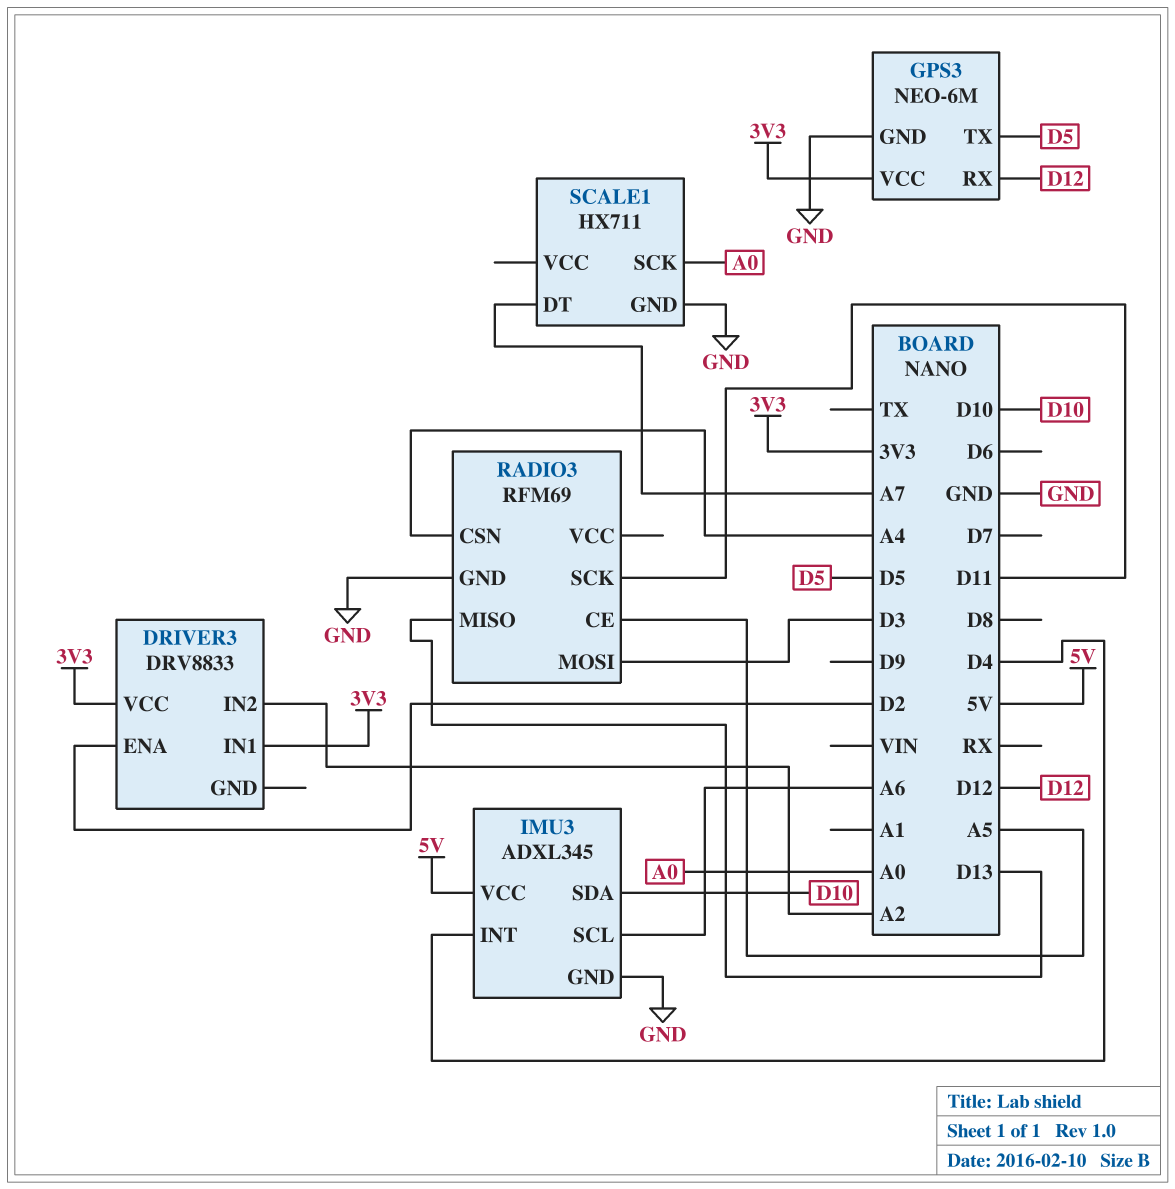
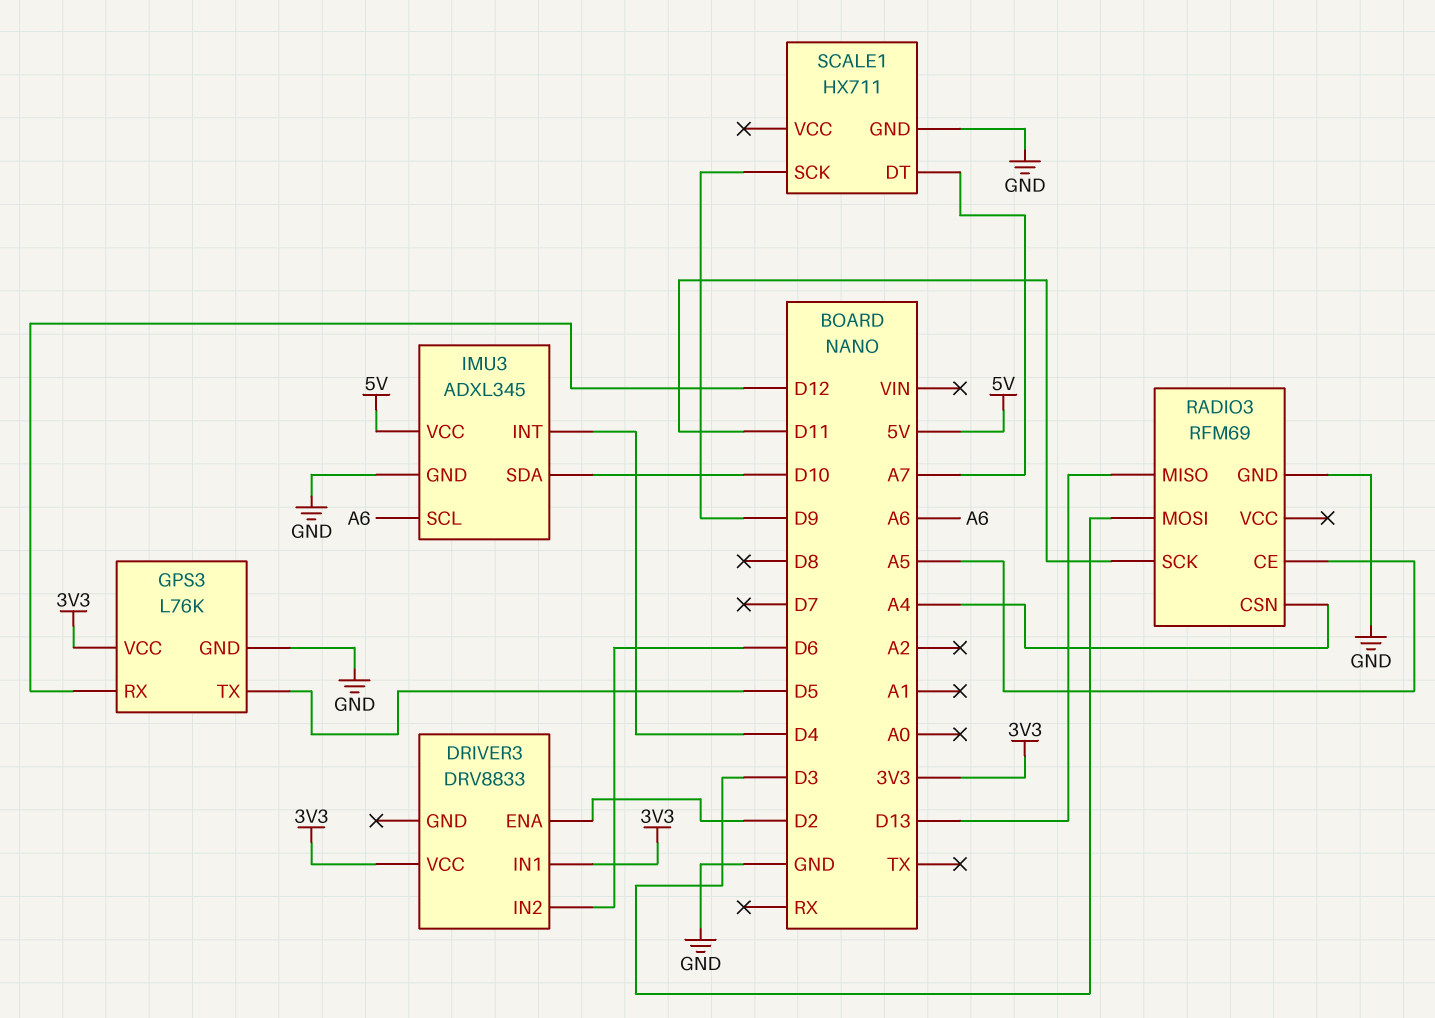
DRIVER3 pin IN2: A2 -> D6
GPS3: NEO-6M -> L76K
SCALE1 pin SCK: A0 -> D9

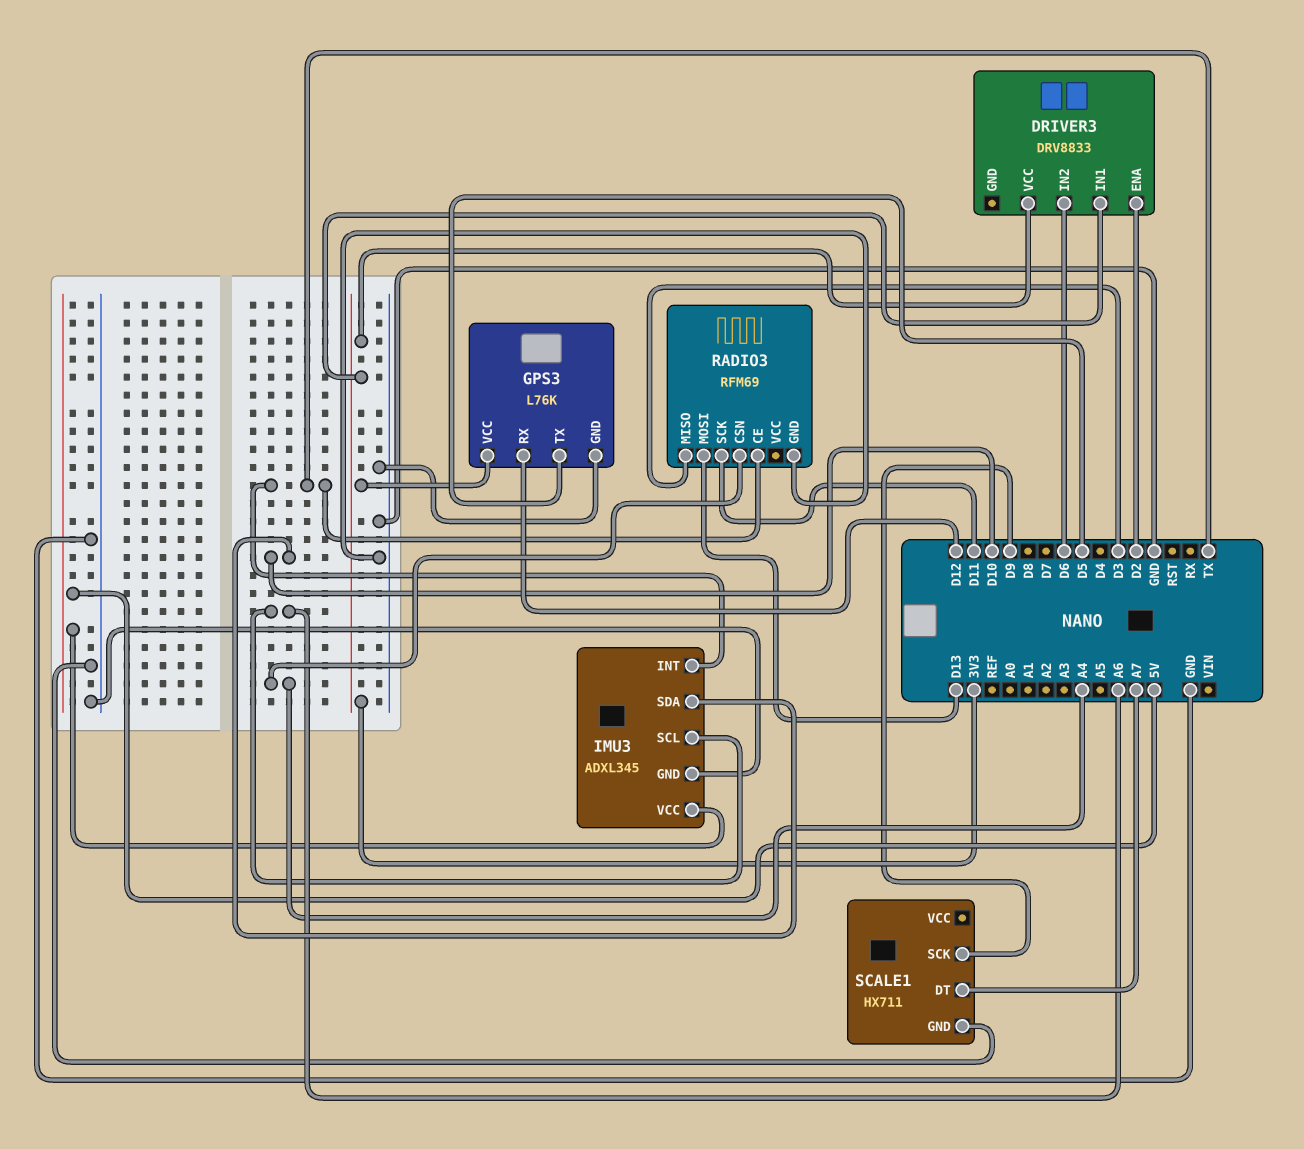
IMU3 pin INT: D4 -> TX
RADIO3 pin CE: A5 -> TX
RADIO3 pin MISO: D13 -> D3
RADIO3 pin MOSI: D3 -> D13

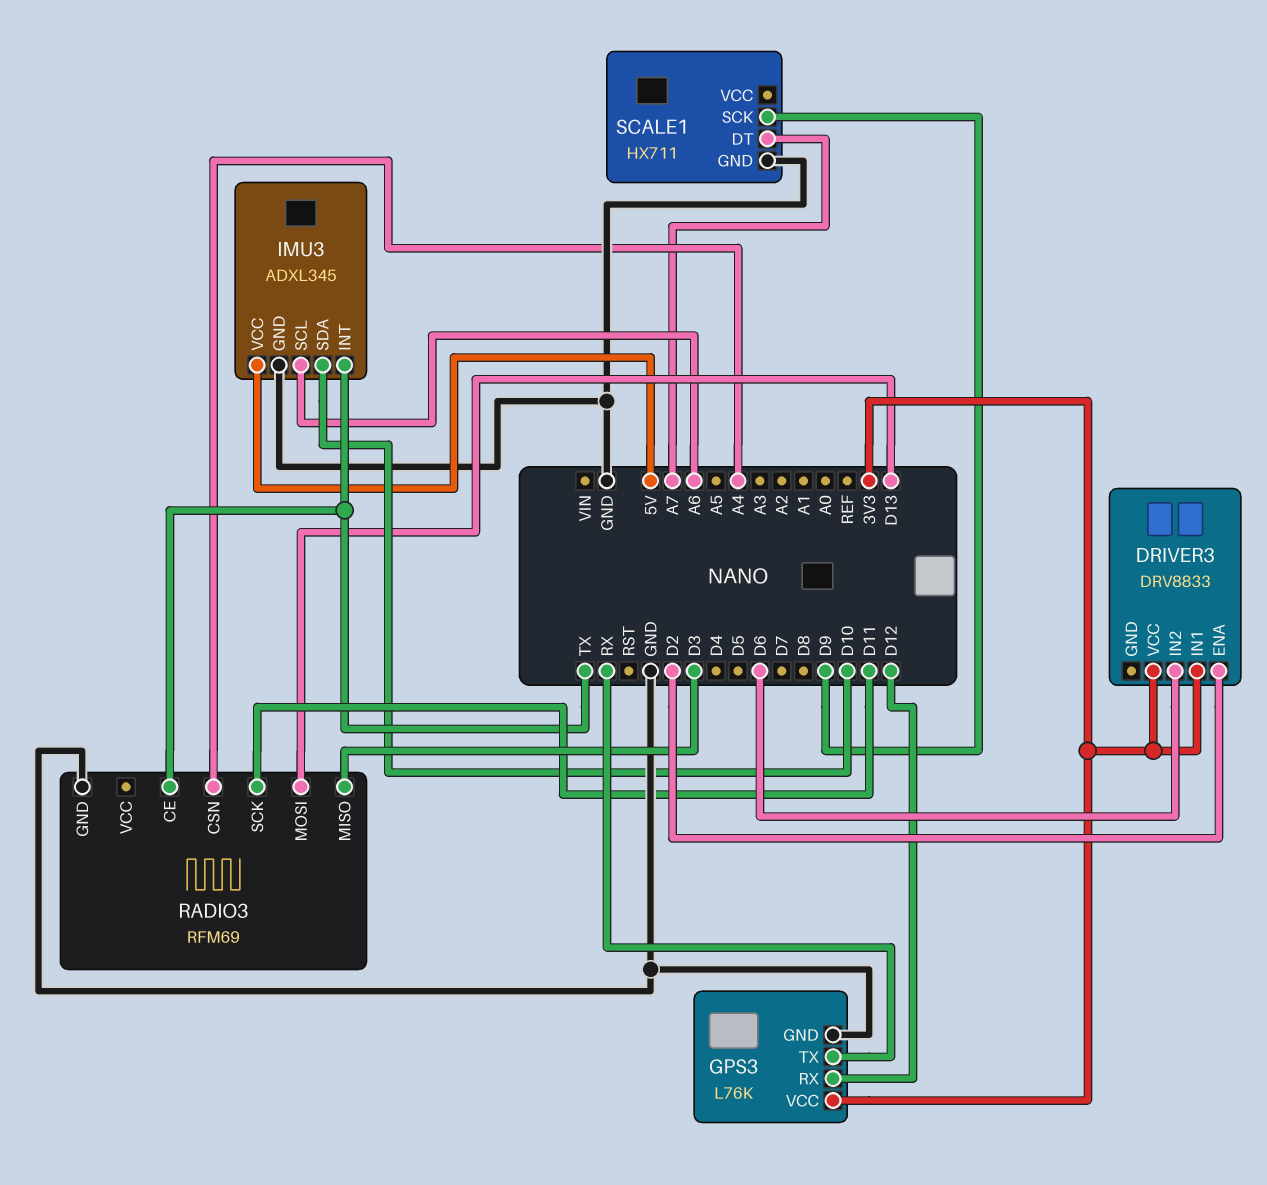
GPS3 pin TX: D5 -> RX

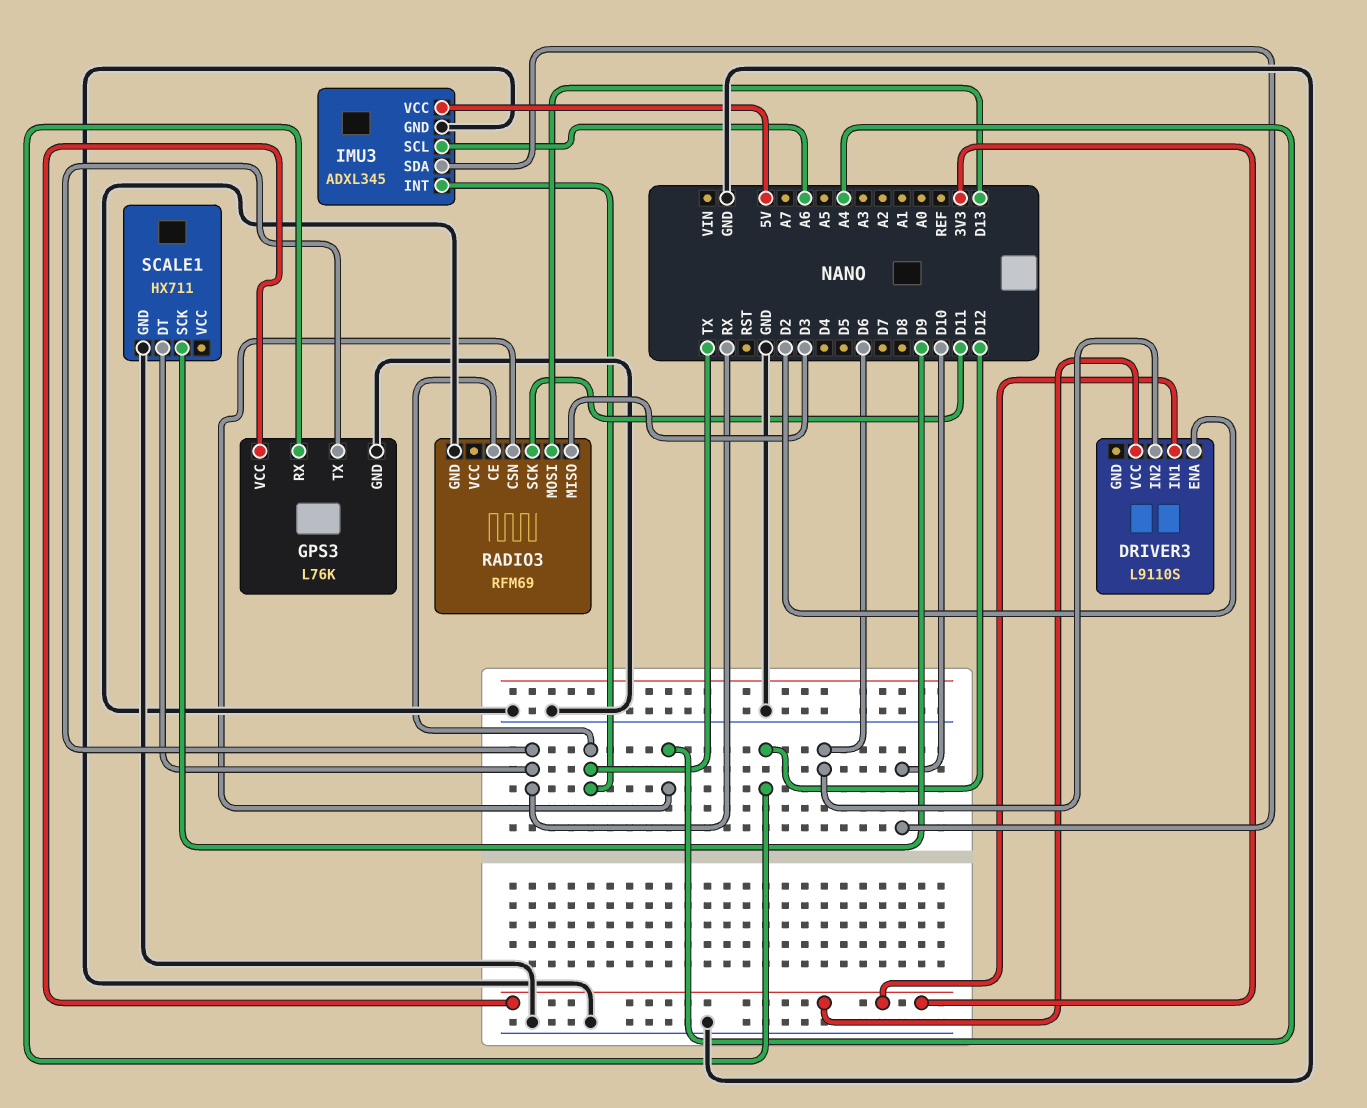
DRIVER3: DRV8833 -> L9110S
SCALE1 pin DT: A7 -> RX

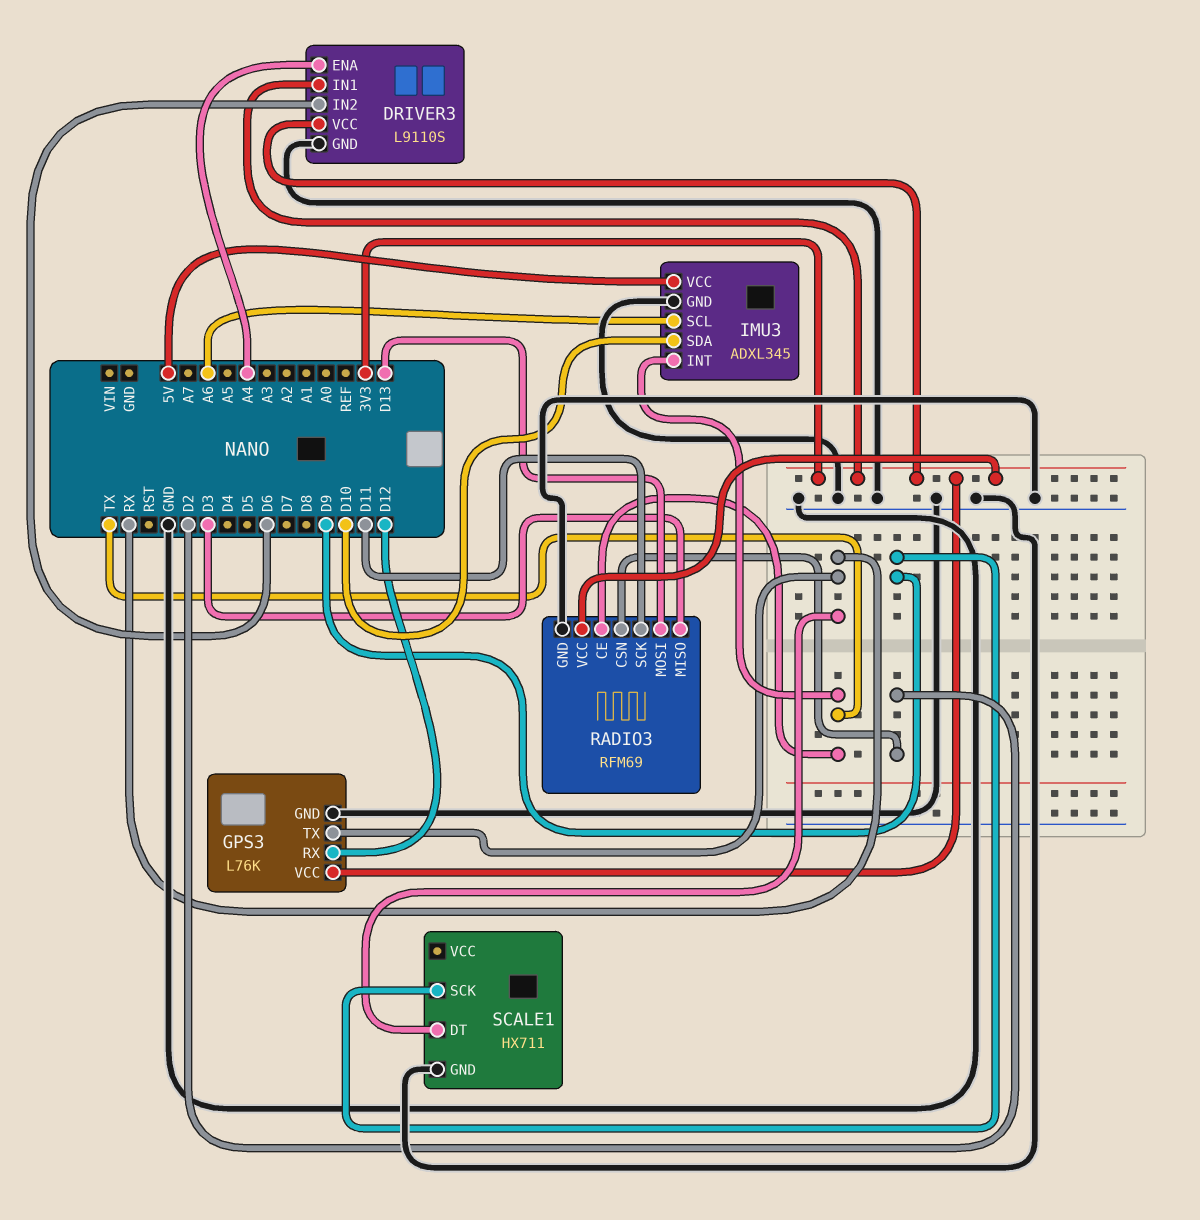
DRIVER3 pin ENA: D2 -> A4
DRIVER3 pin GND: none -> GND
RADIO3 pin CSN: A4 -> D2
RADIO3 pin VCC: none -> 3V3

